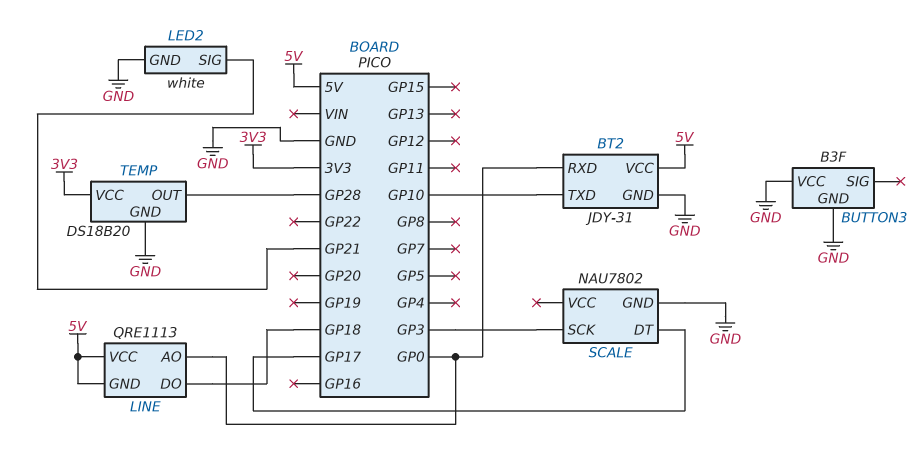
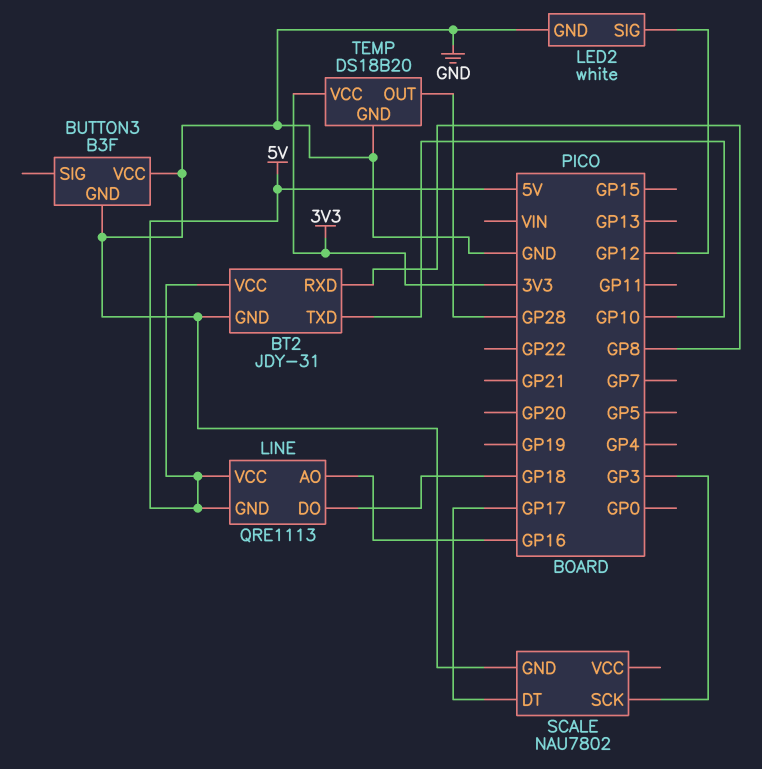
BT2 pin RXD: GP0 -> GP8
LED2 pin SIG: GP21 -> GP12
LINE pin AO: GP0 -> GP16

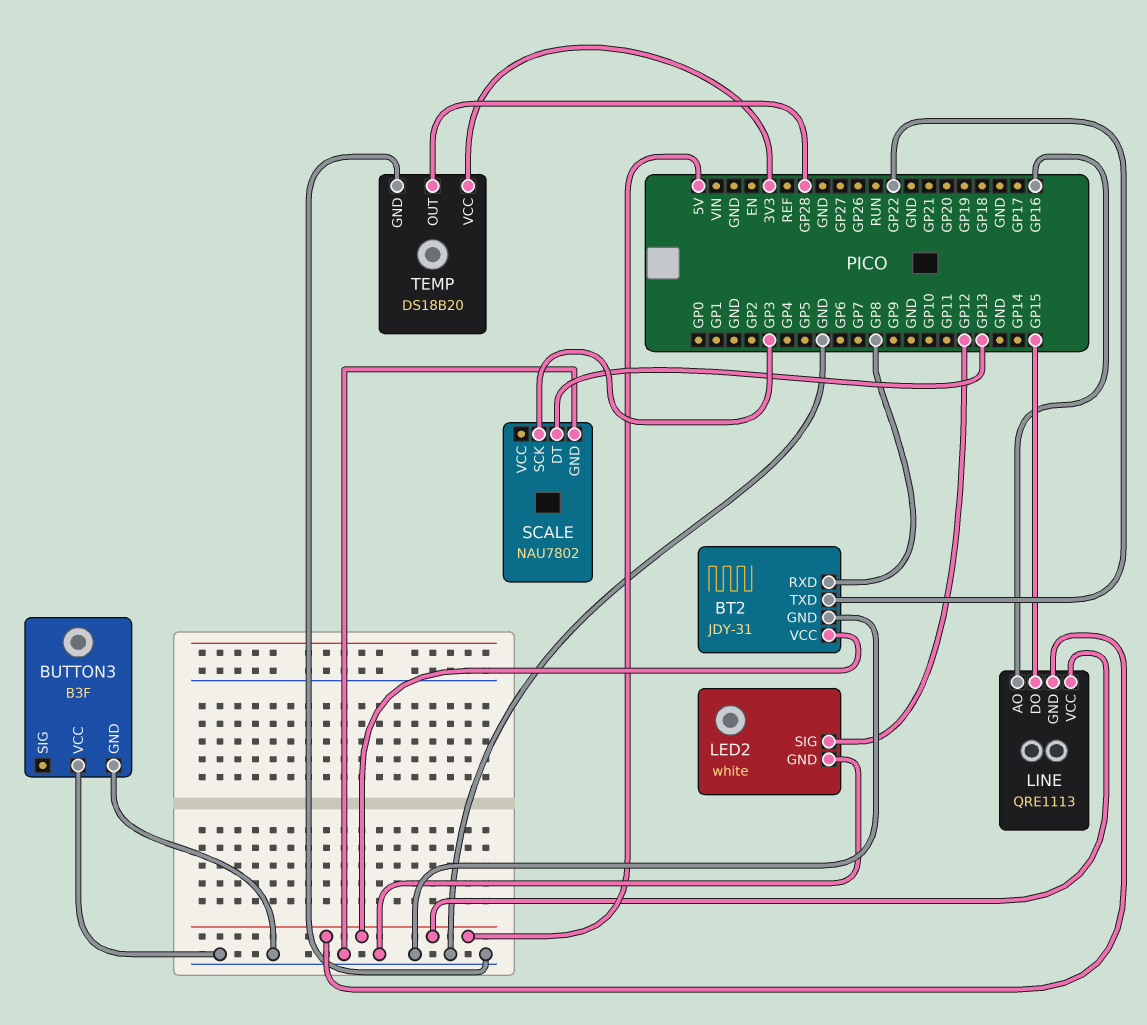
BT2 pin TXD: GP10 -> GP22
LINE pin DO: GP18 -> GP15
SCALE pin DT: GP17 -> GP13

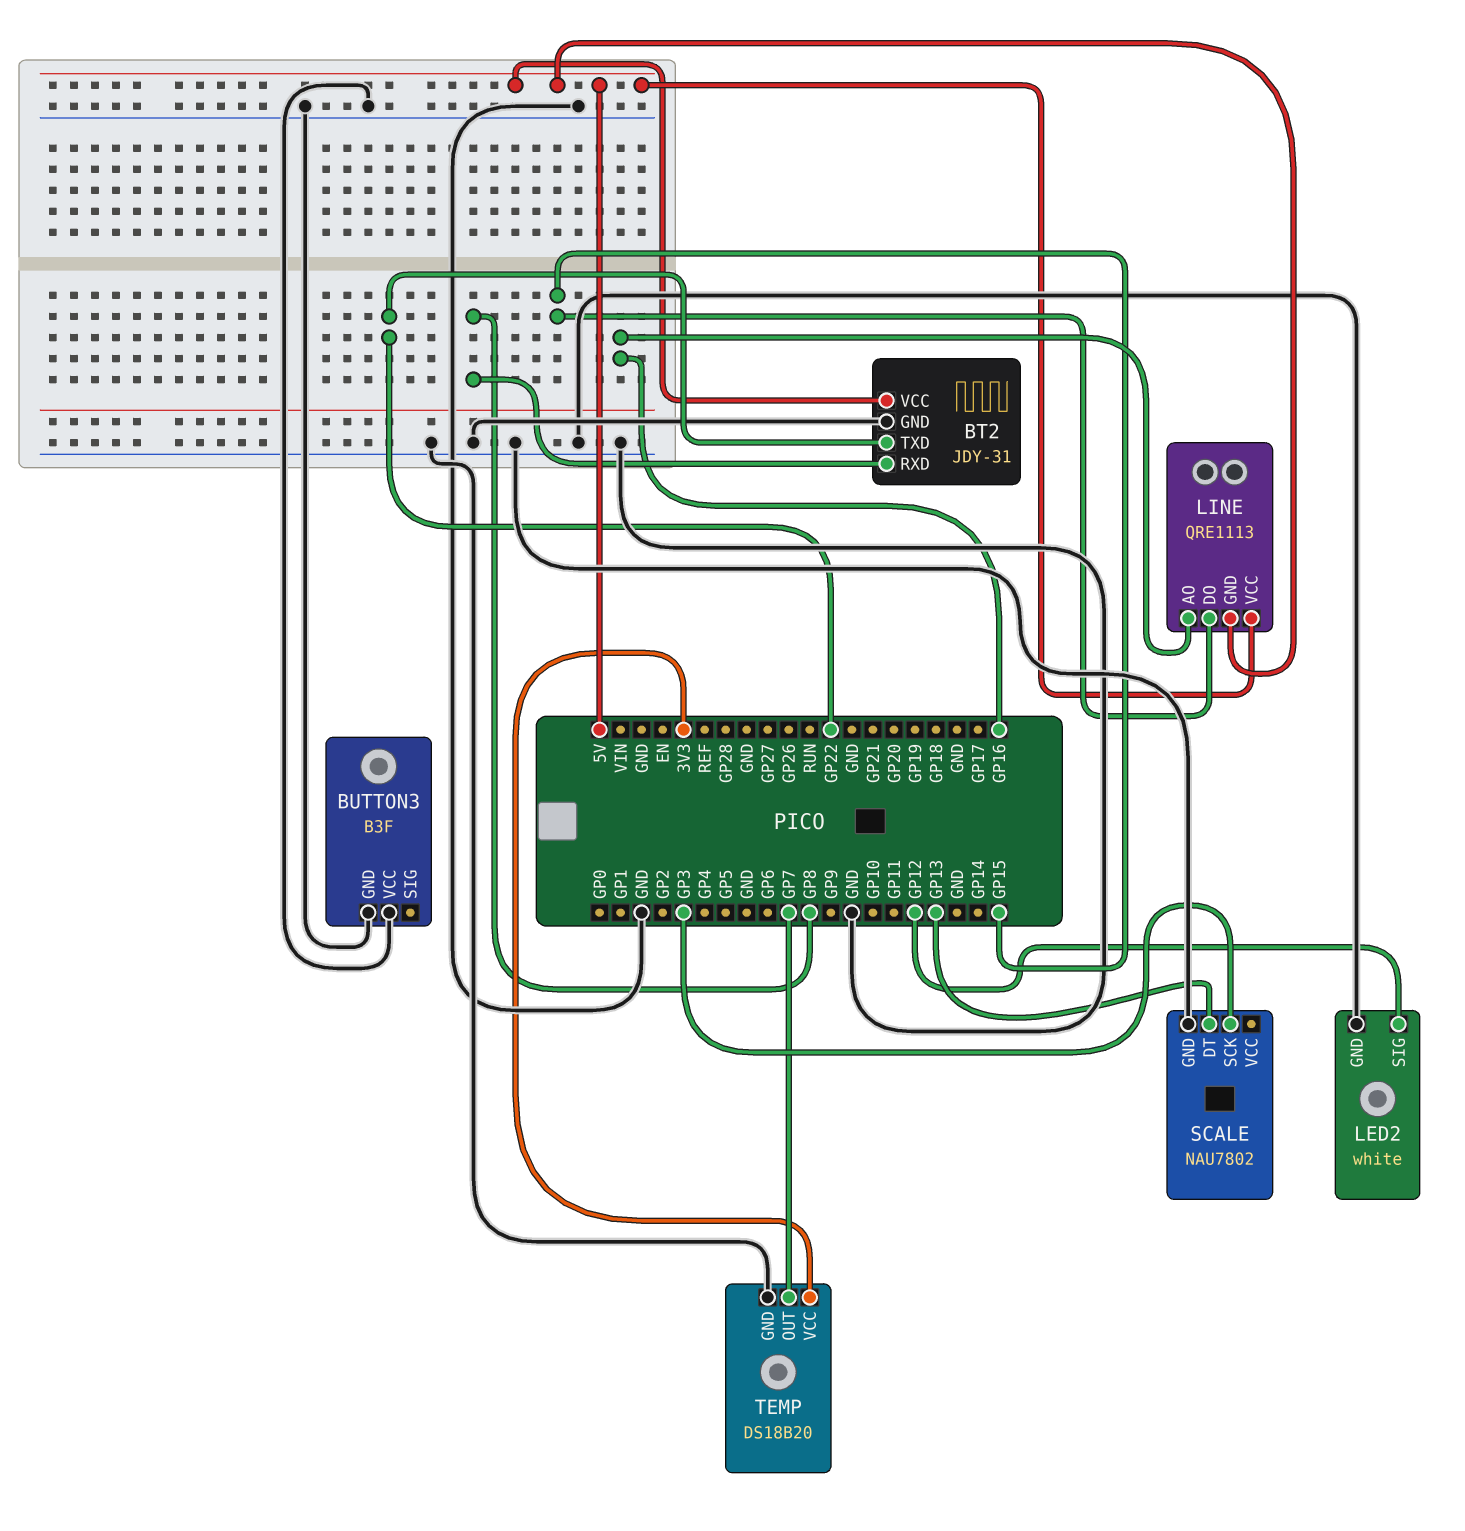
TEMP pin OUT: GP28 -> GP7

